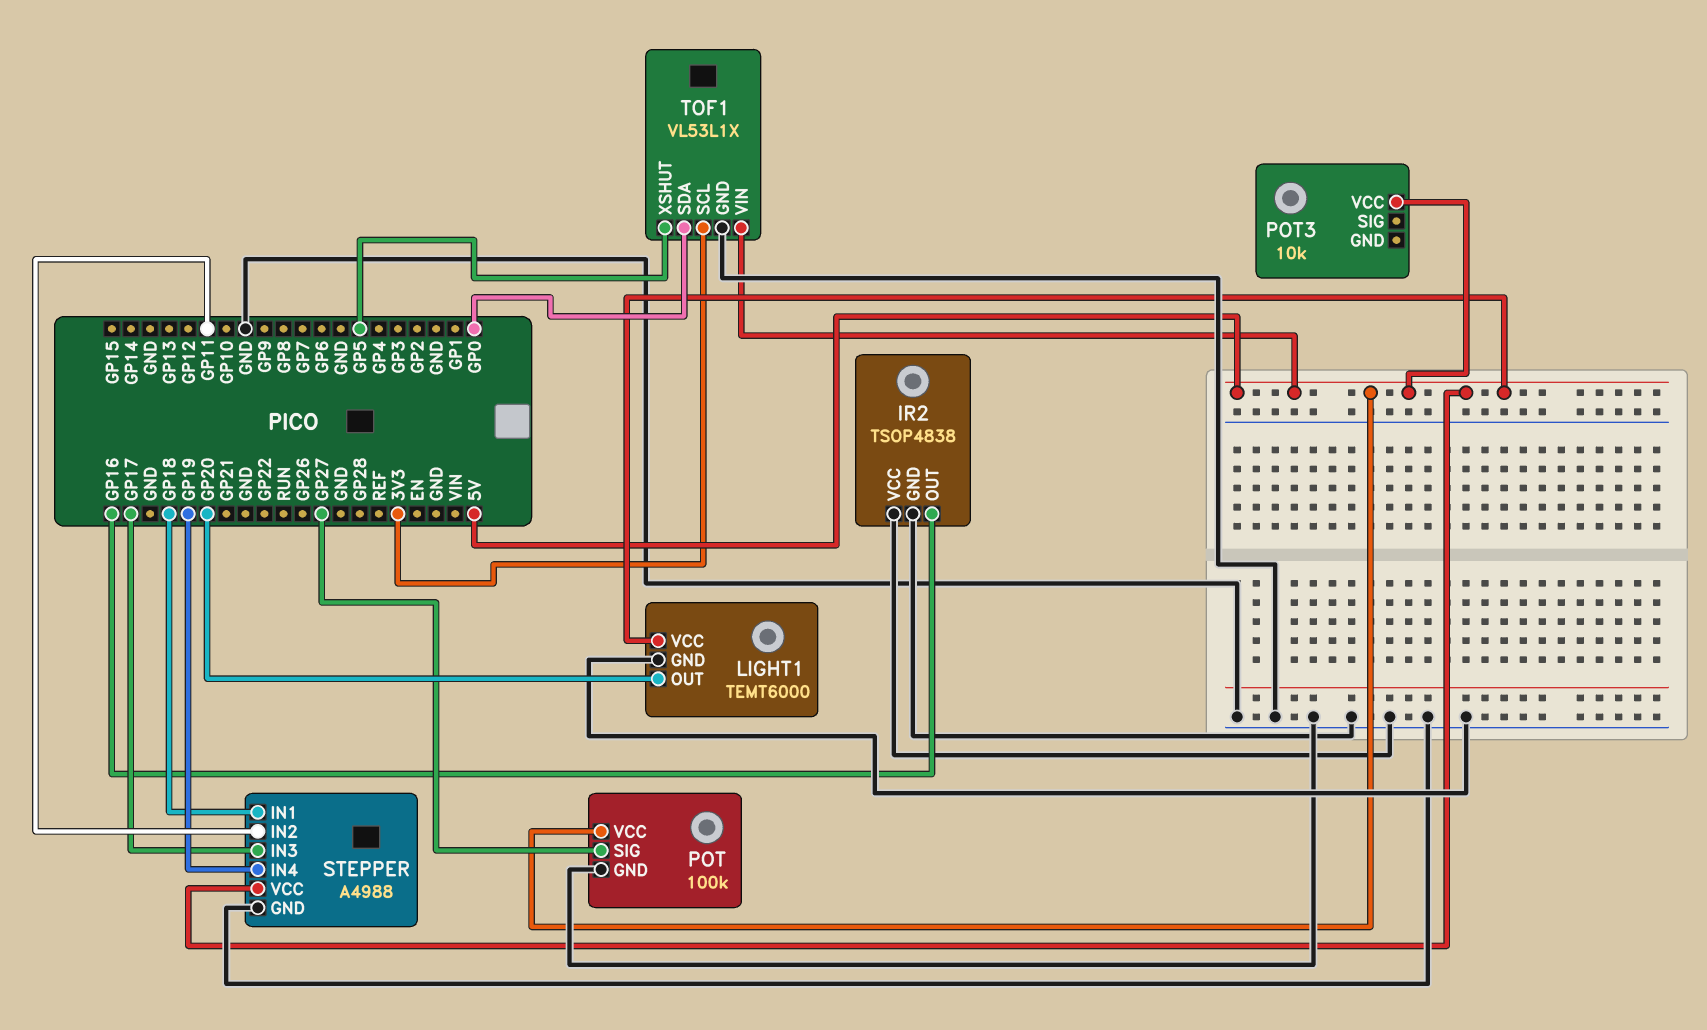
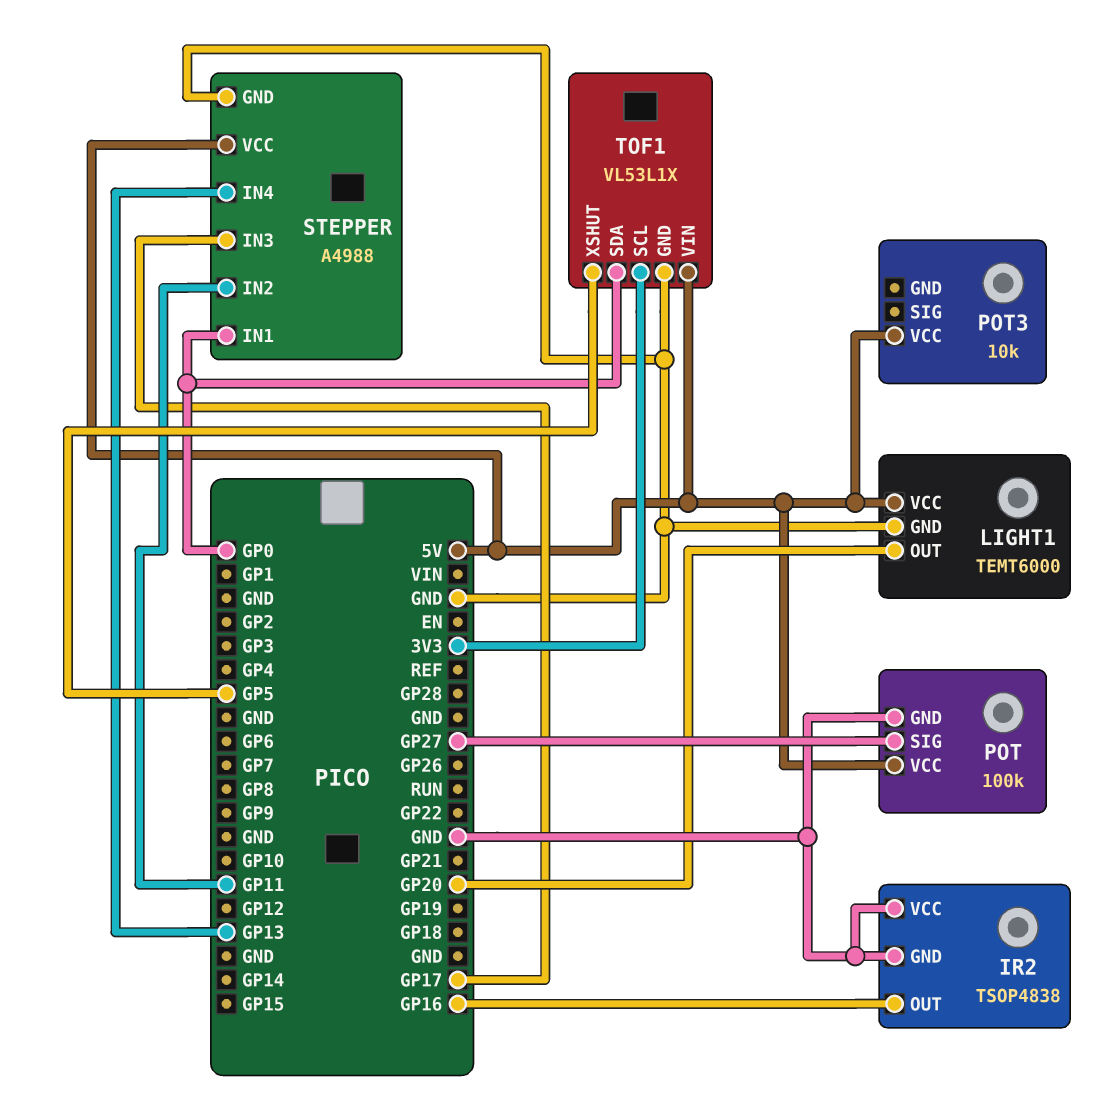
STEPPER pin IN1: GP18 -> GP0
STEPPER pin IN4: GP19 -> GP13

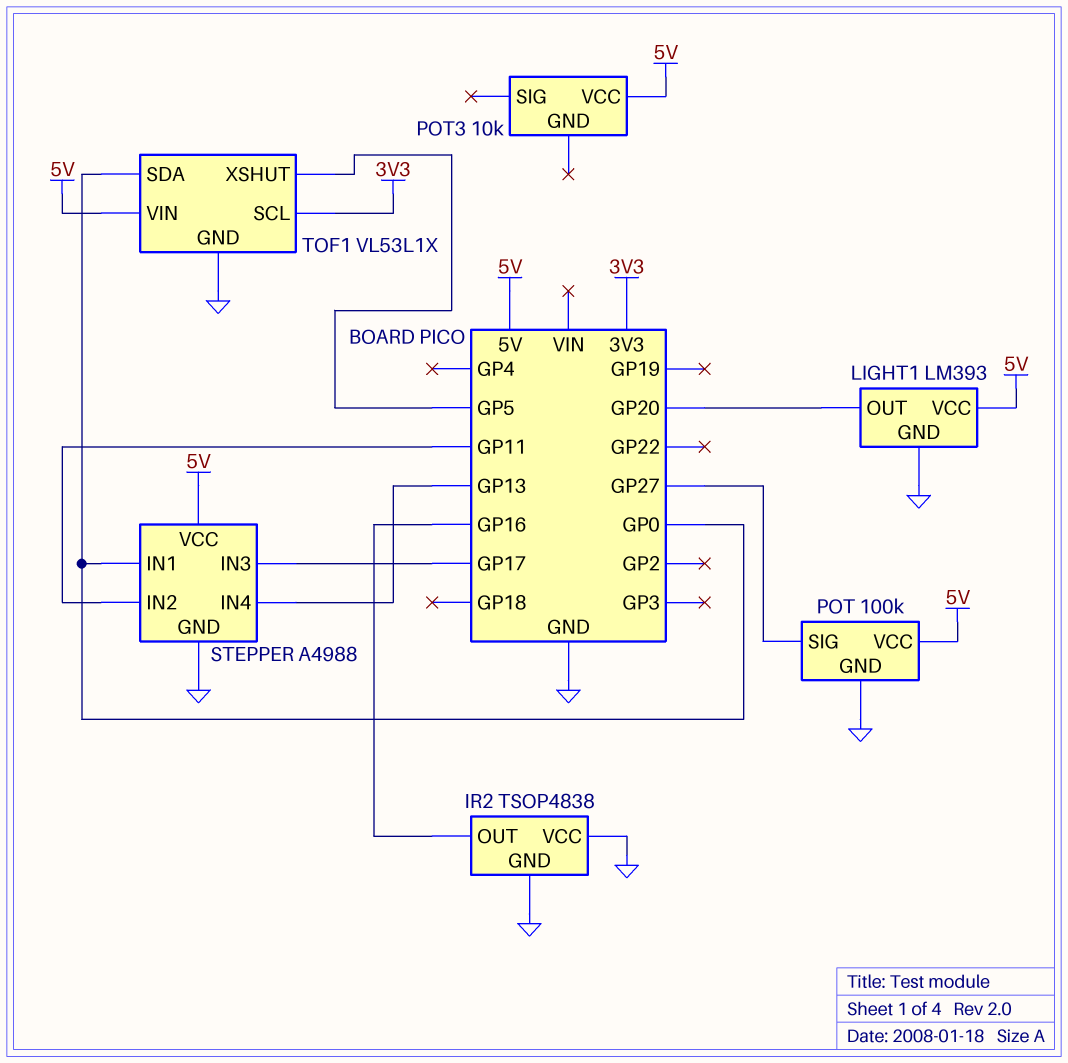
LIGHT1: TEMT6000 -> LM393

